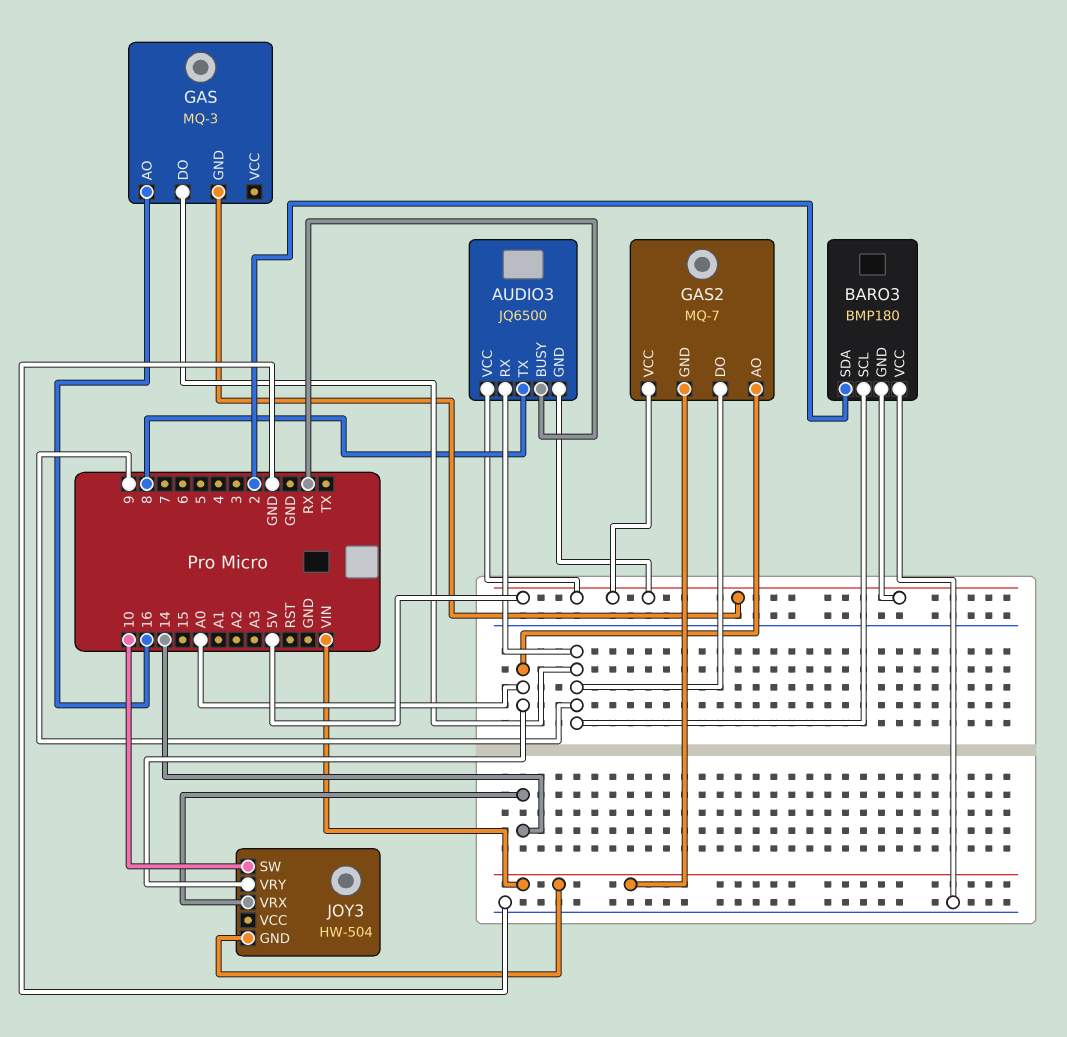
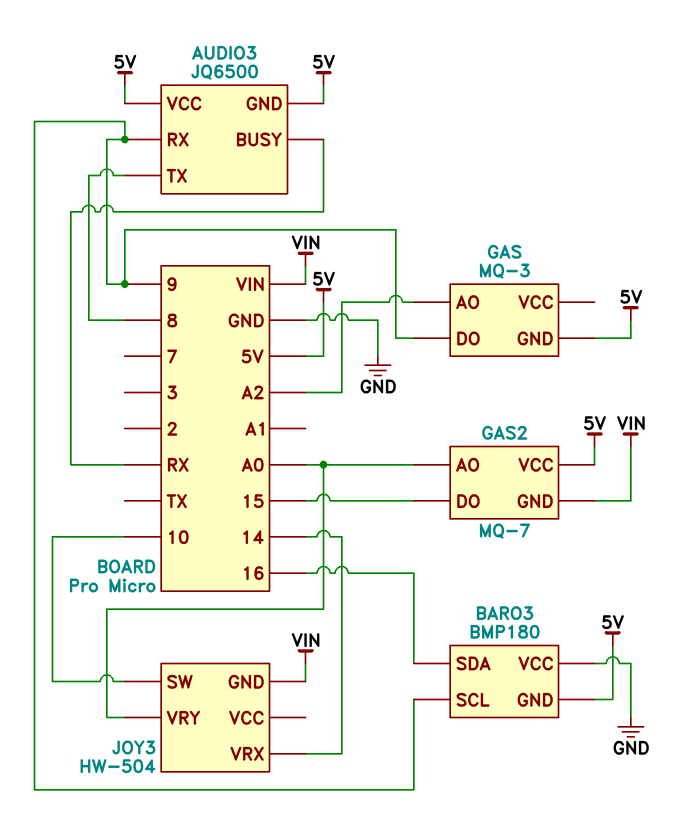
BARO3 pin SDA: 2 -> 16
GAS pin AO: 16 -> A2
GAS2 pin DO: 9 -> 15

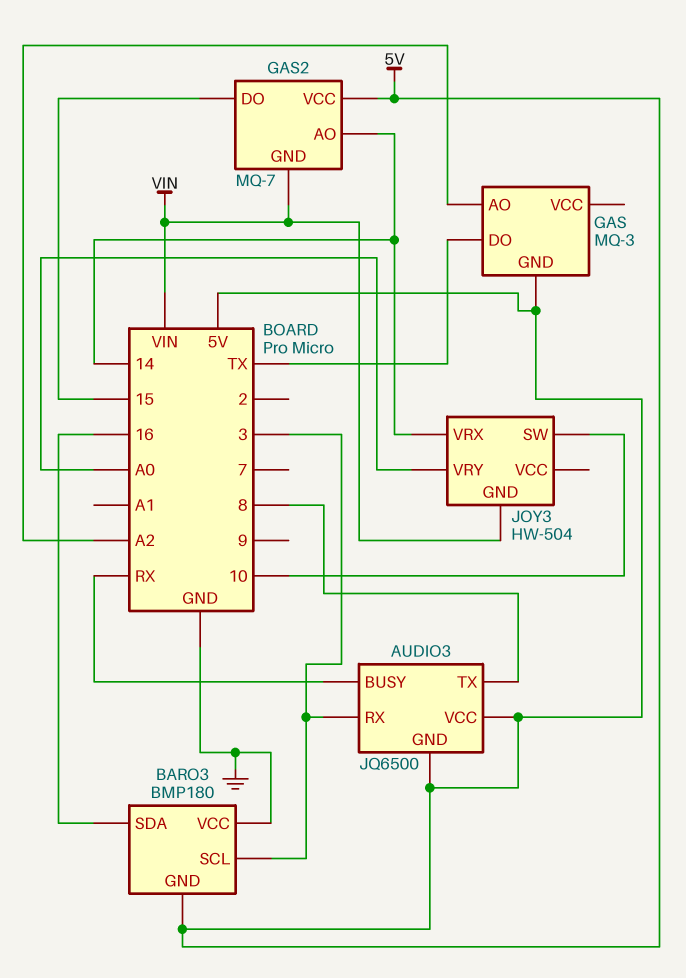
AUDIO3 pin RX: 9 -> 3
BARO3 pin SCL: 9 -> 3
GAS pin DO: 9 -> TX
GAS2 pin AO: A0 -> 14

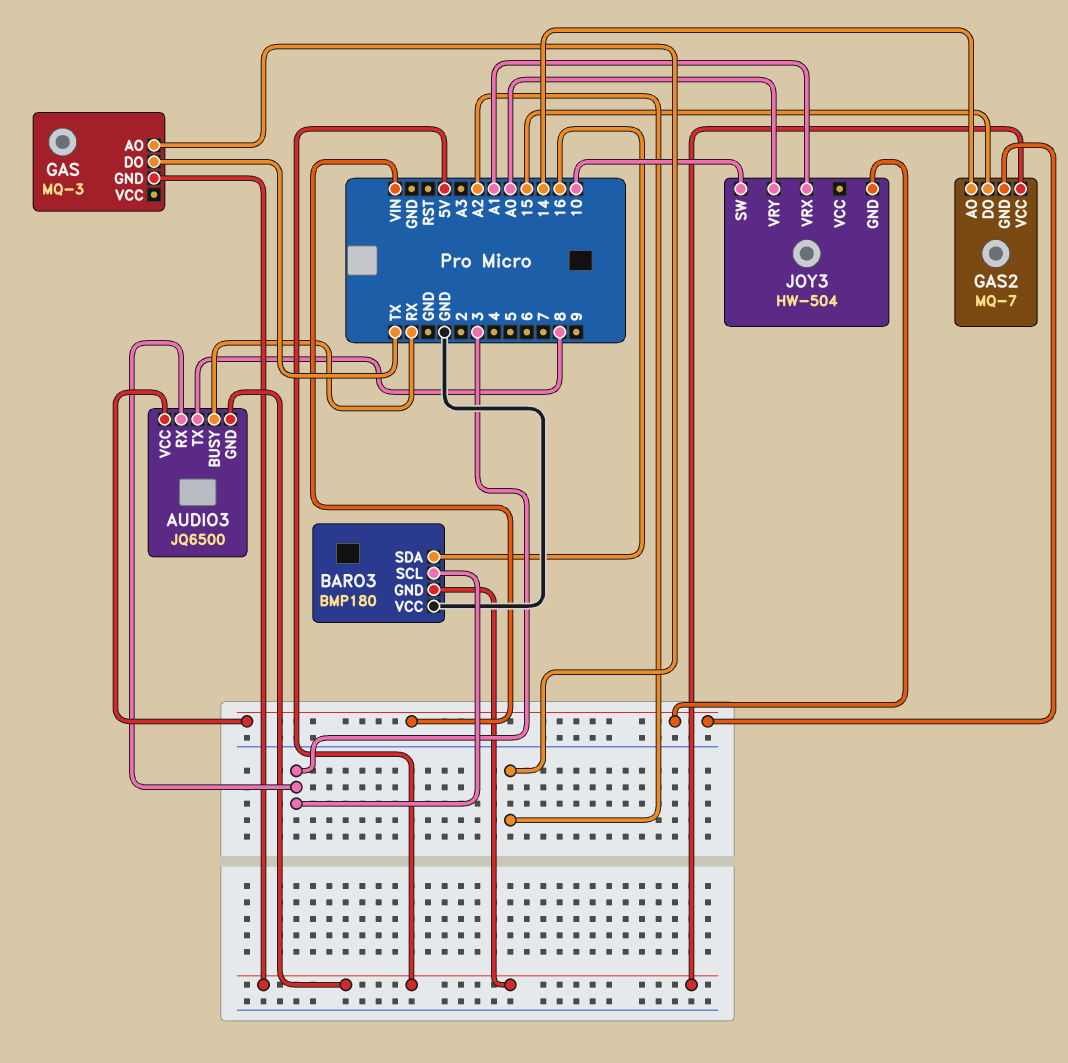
AUDIO3 pin VCC: 5V -> VIN
JOY3 pin VRX: 14 -> A1

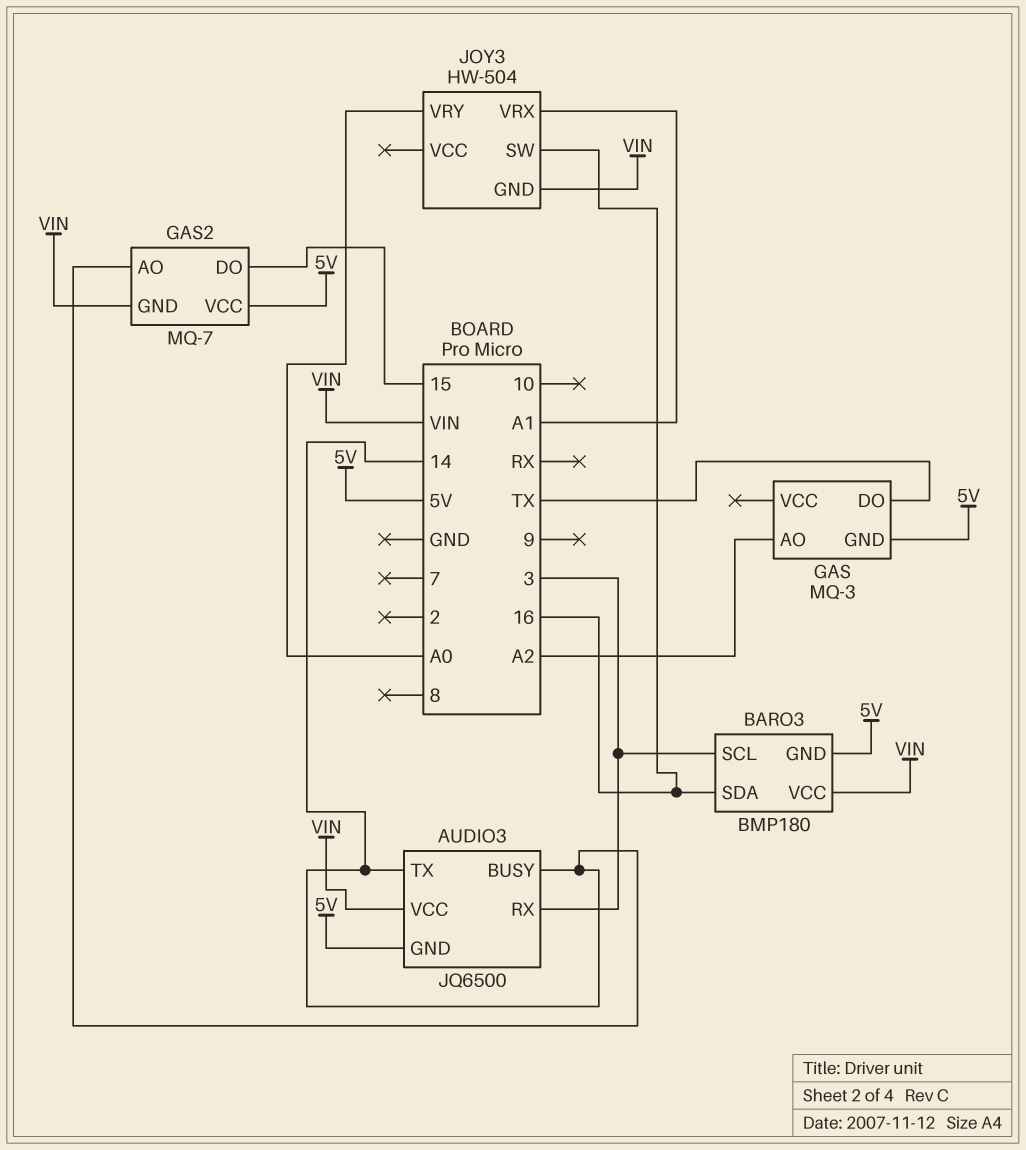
AUDIO3 pin BUSY: RX -> 14
AUDIO3 pin TX: 8 -> 14
BARO3 pin VCC: GND -> VIN
JOY3 pin SW: 10 -> 16

